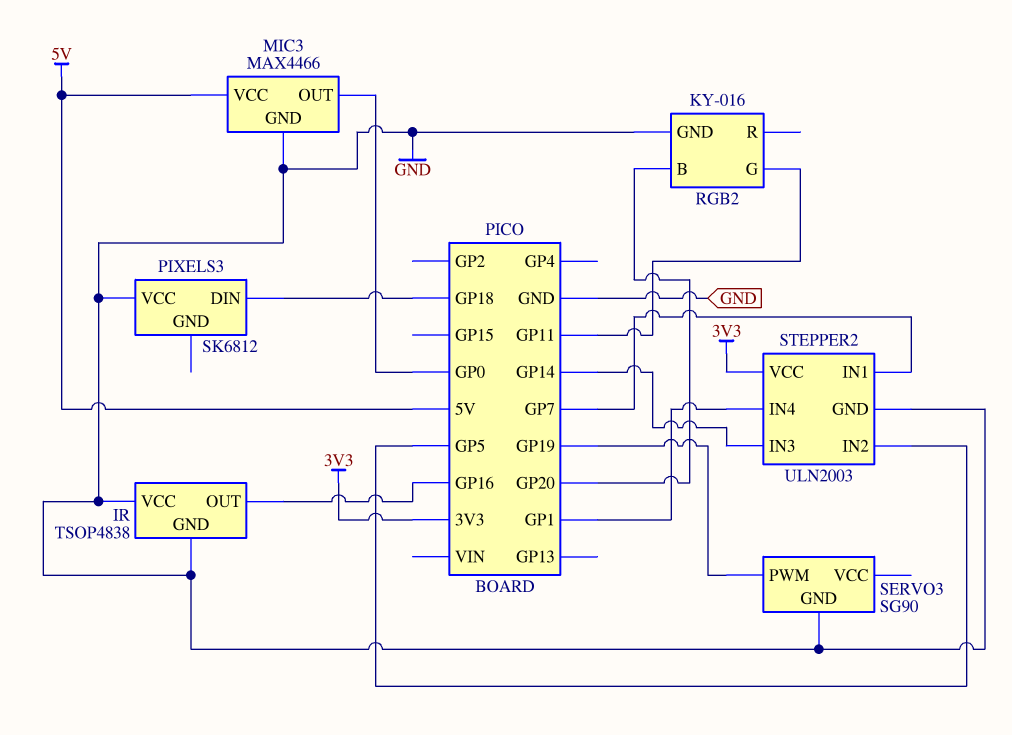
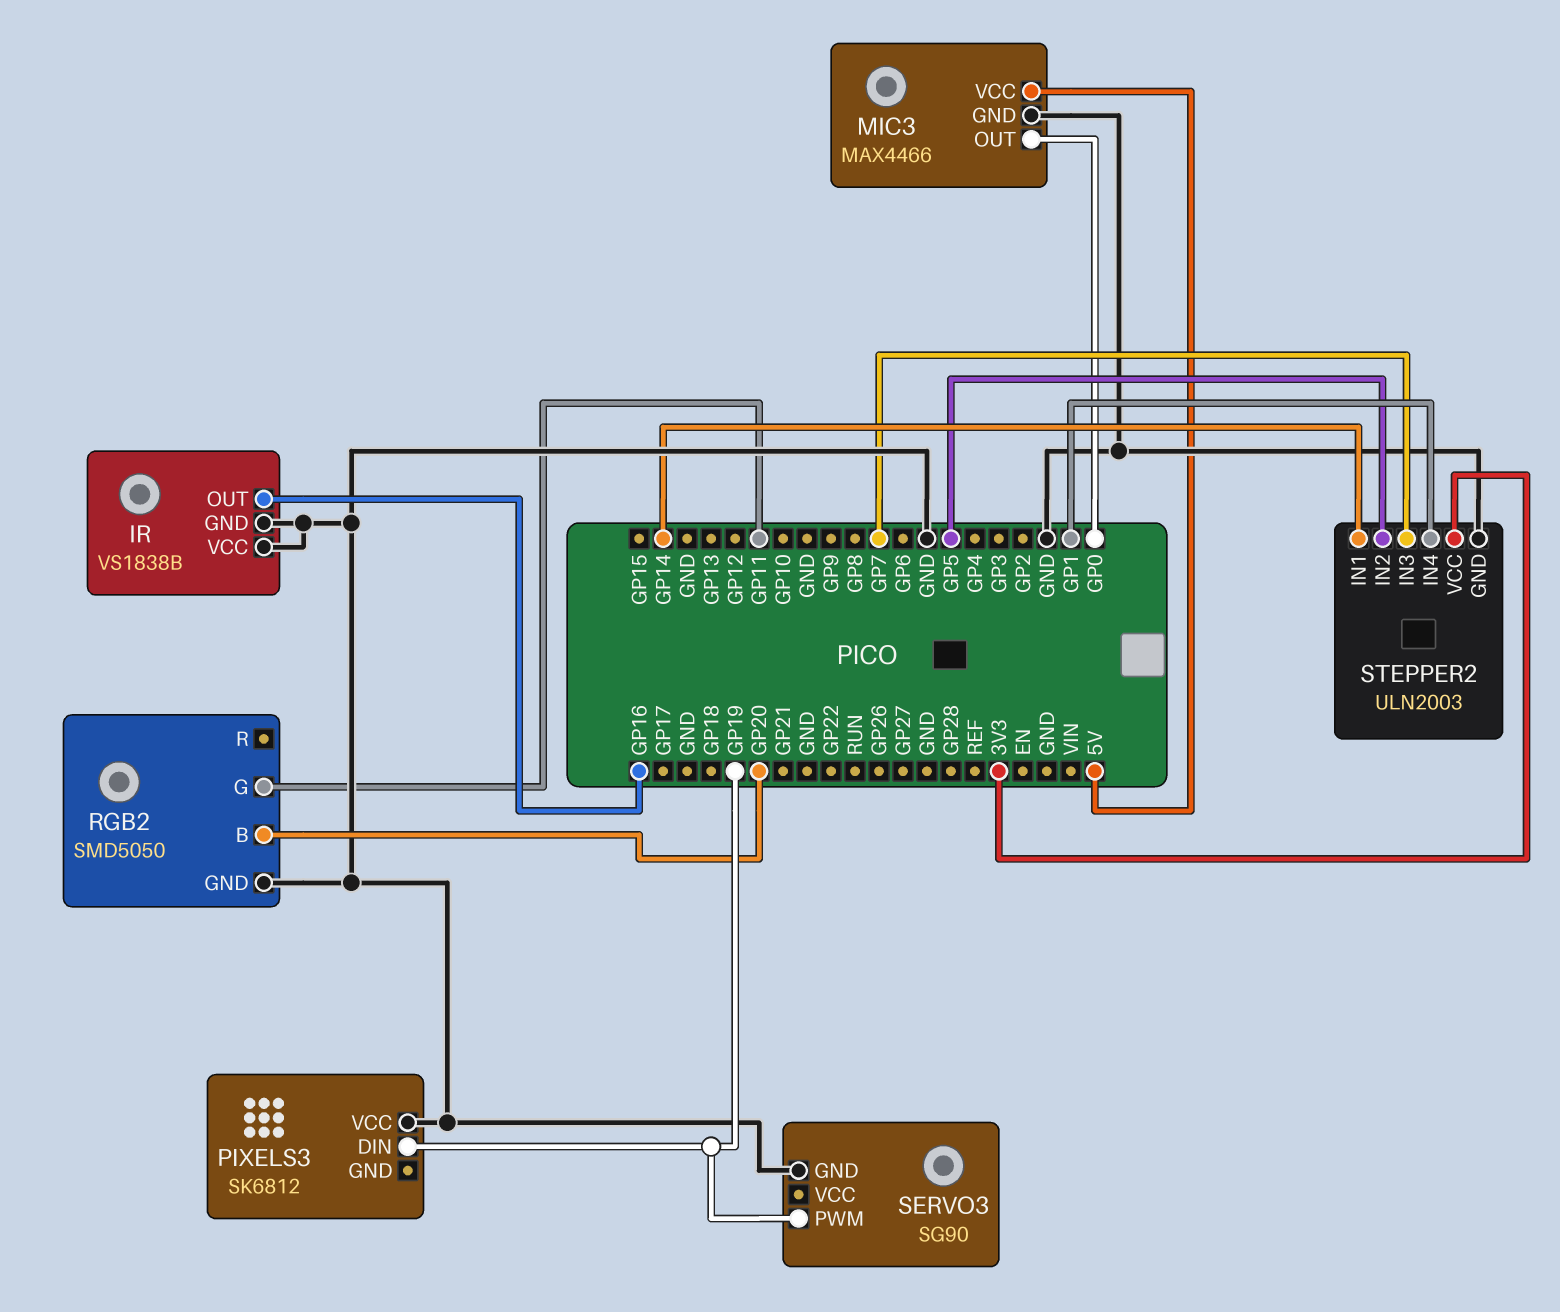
IR: TSOP4838 -> VS1838B
PIXELS3 pin DIN: GP18 -> GP19
RGB2: KY-016 -> SMD5050
STEPPER2 pin IN1: GP7 -> GP14
STEPPER2 pin IN3: GP14 -> GP7

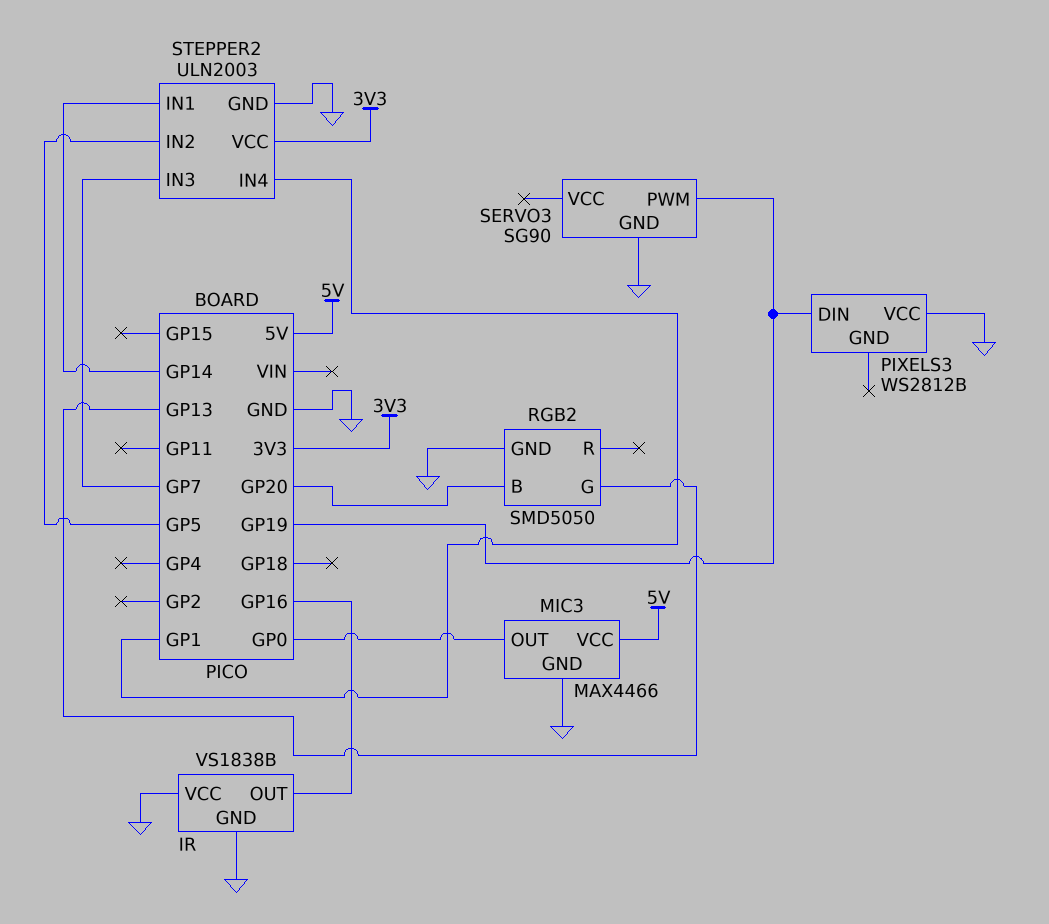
PIXELS3: SK6812 -> WS2812B
RGB2 pin G: GP11 -> GP13

